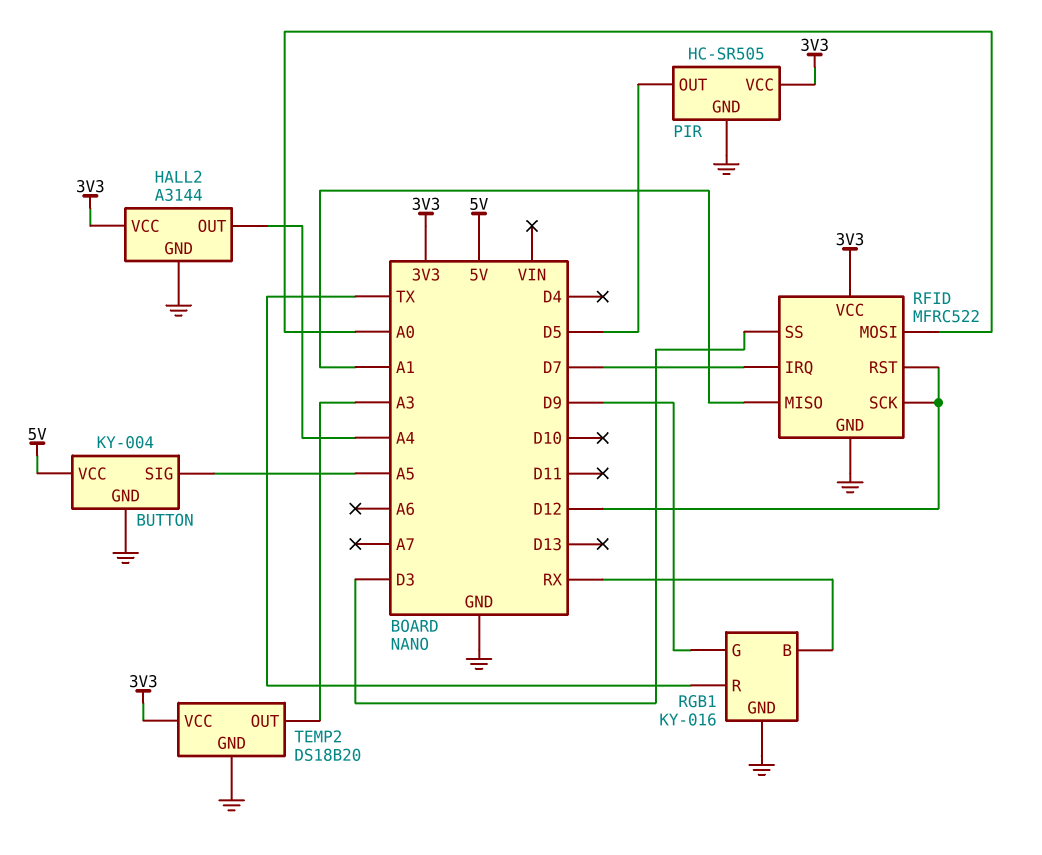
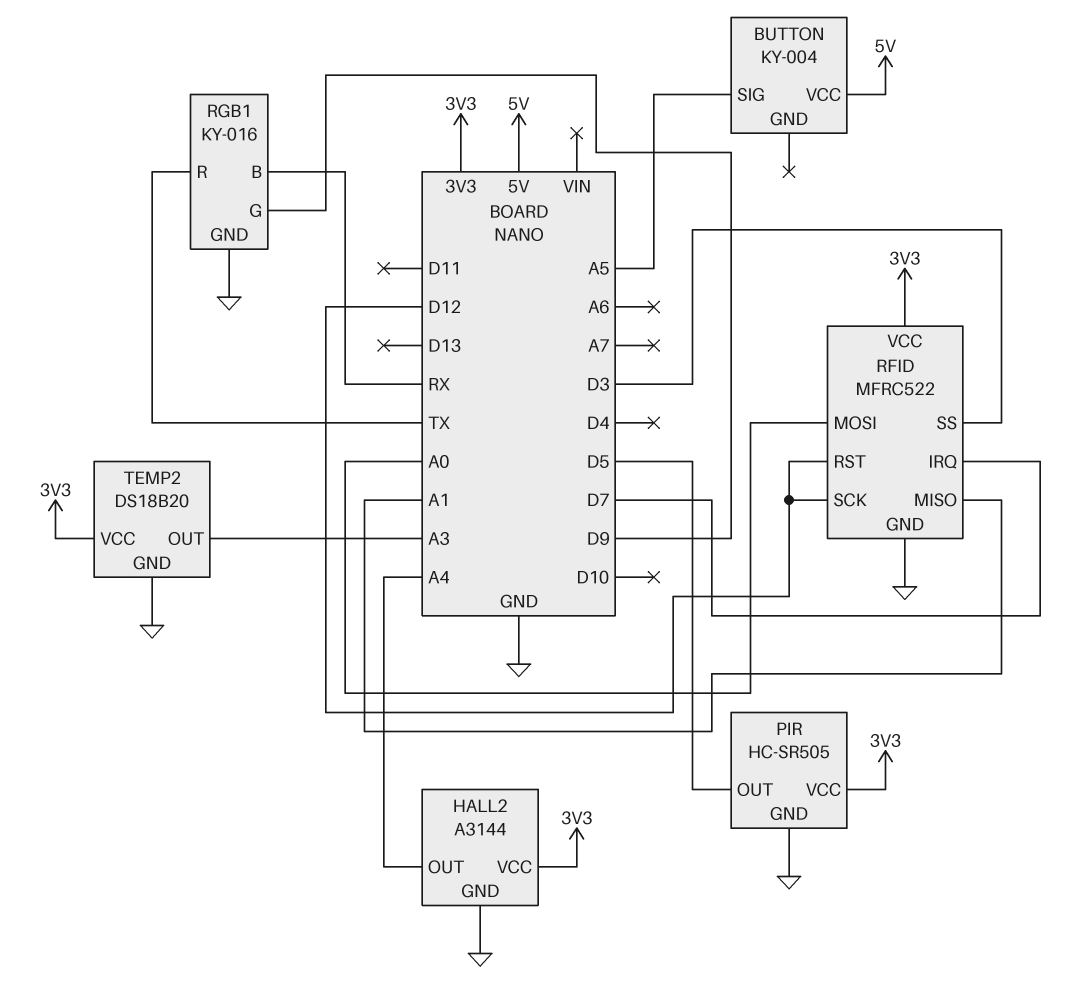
BUTTON pin GND: GND -> none

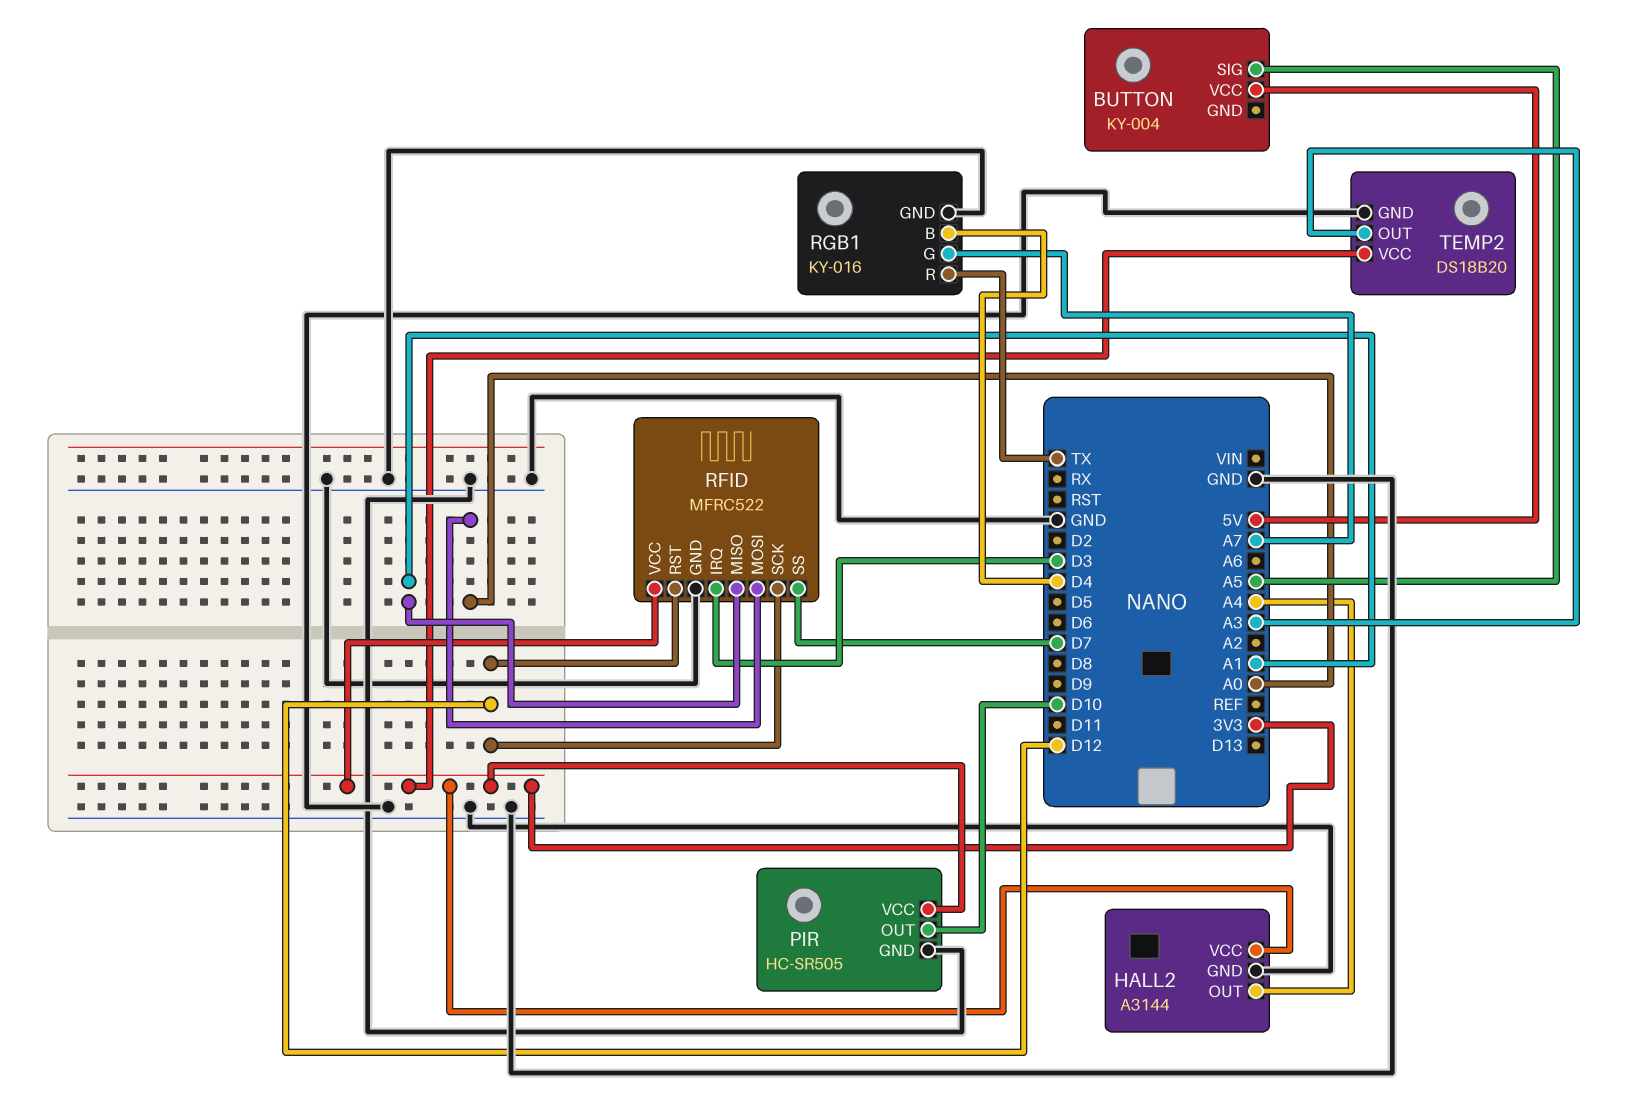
PIR pin OUT: D5 -> D10
RFID pin IRQ: D7 -> D3
RFID pin SS: D3 -> D7
RGB1 pin B: RX -> D4
RGB1 pin G: D9 -> A7

